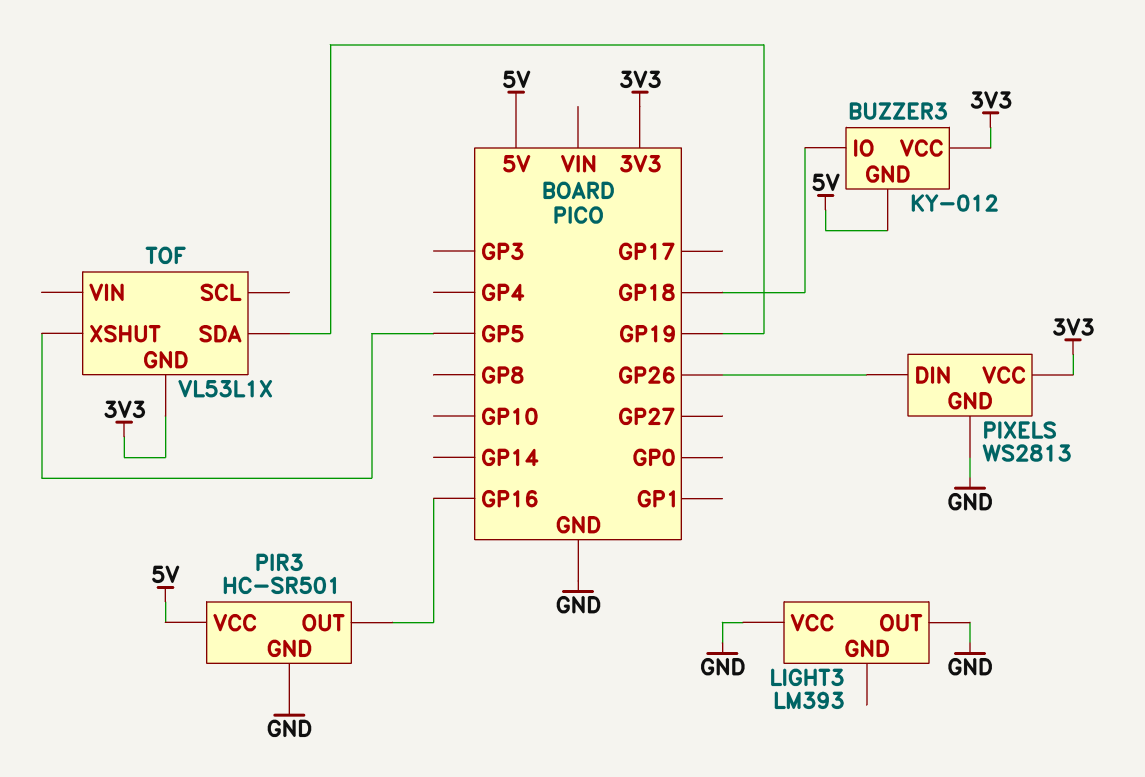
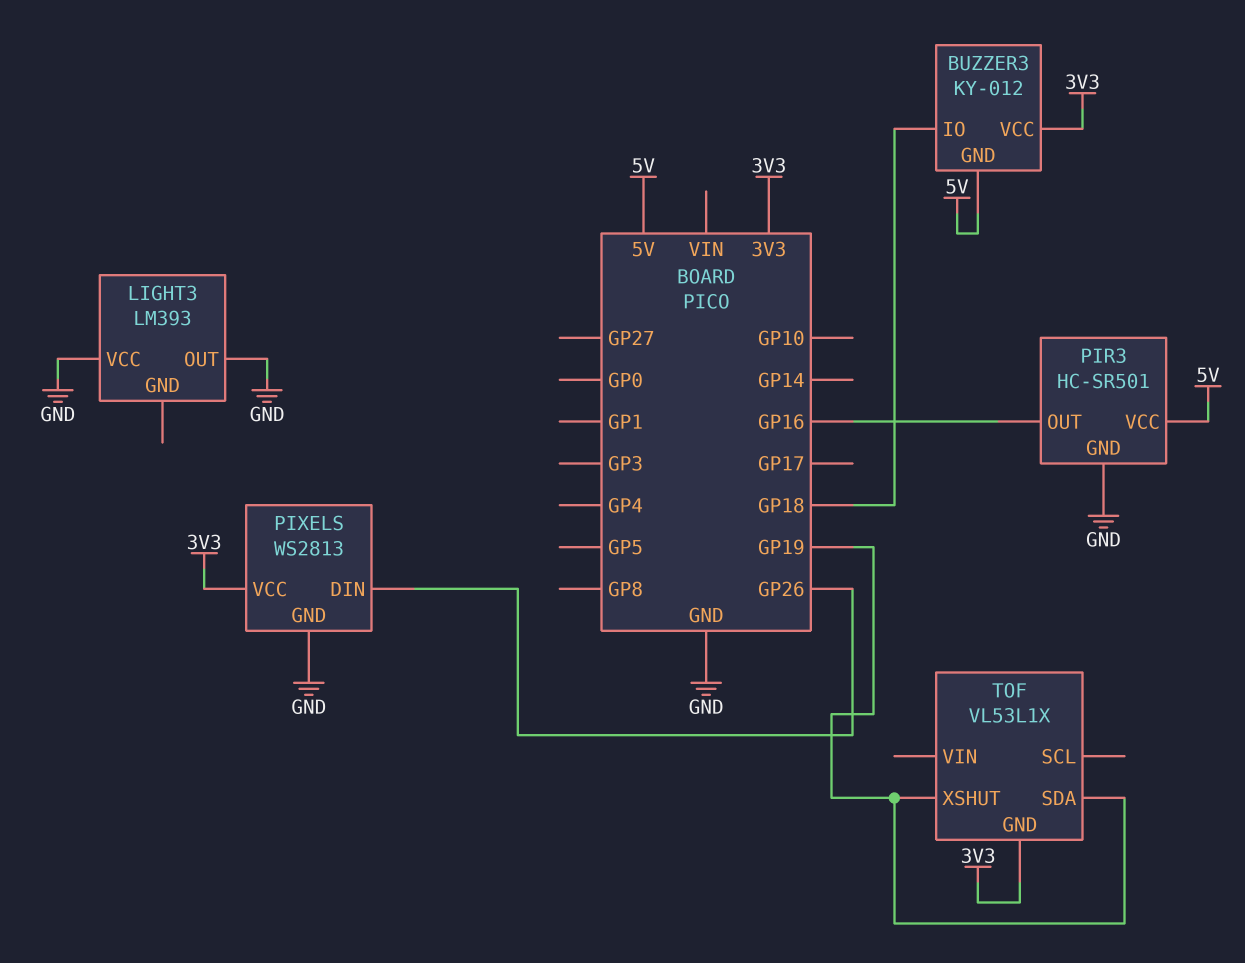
TOF pin XSHUT: GP5 -> GP19

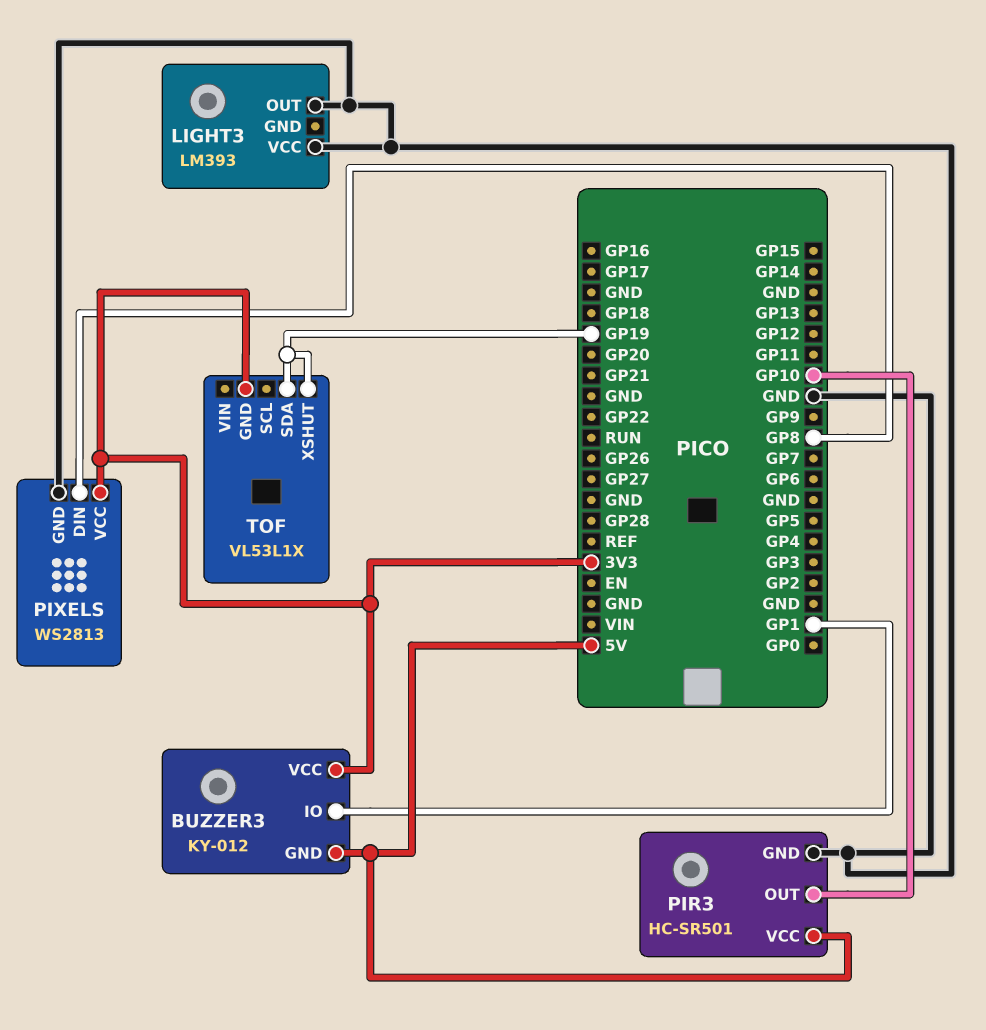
BUZZER3 pin IO: GP18 -> GP1
PIR3 pin OUT: GP16 -> GP10
PIXELS pin DIN: GP26 -> GP8

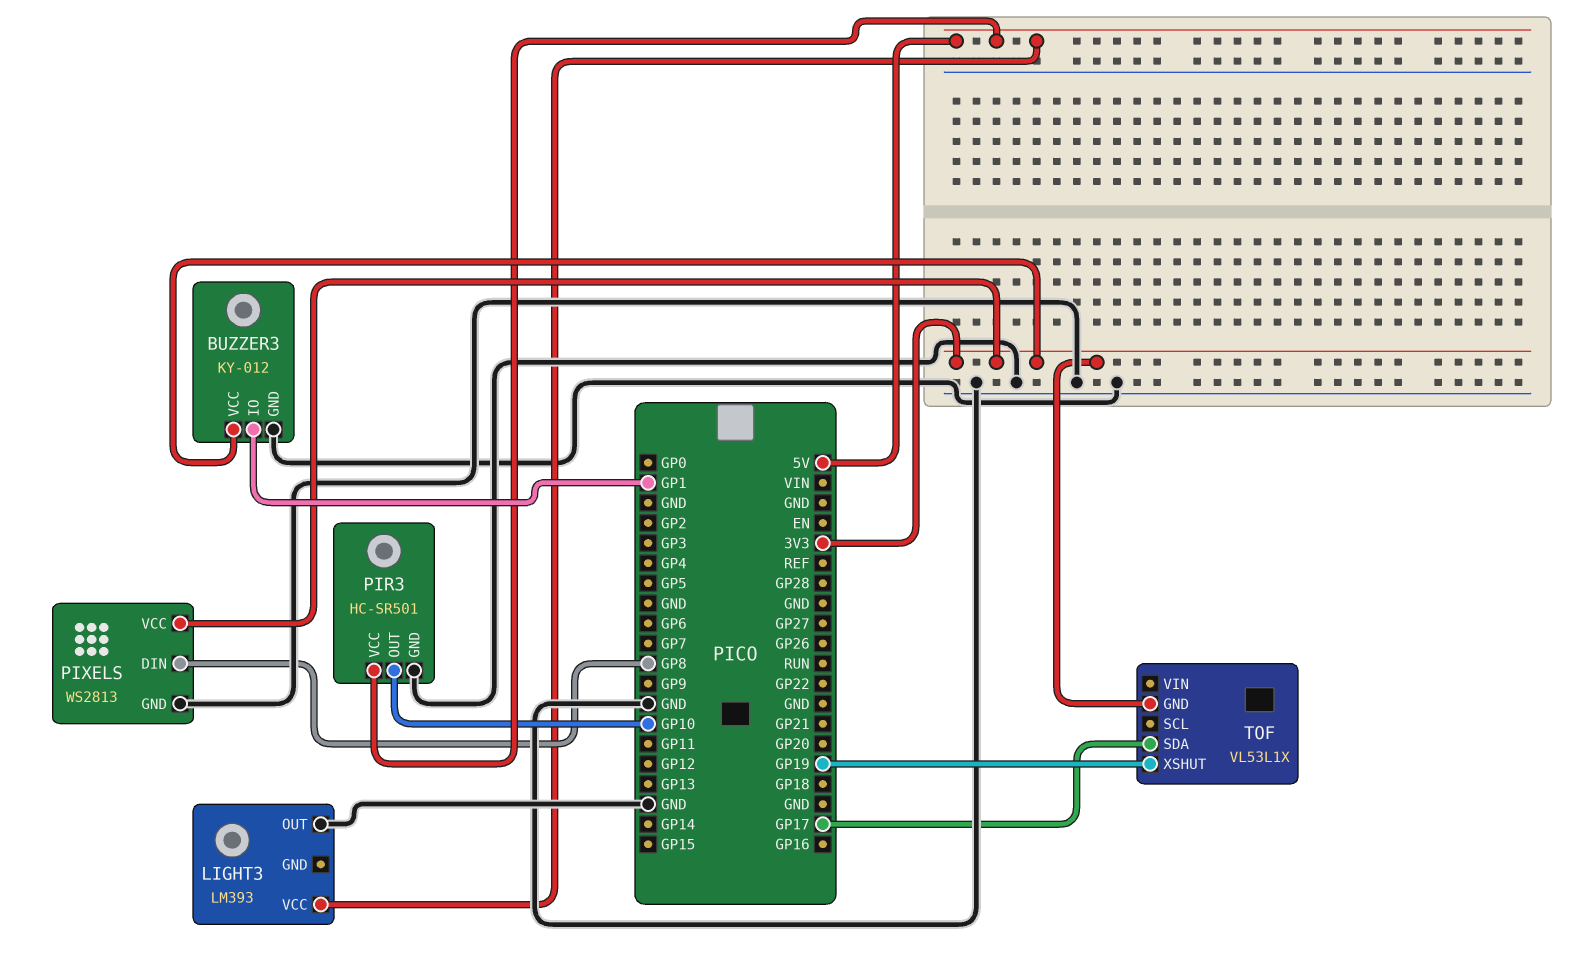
BUZZER3 pin GND: 5V -> GND
LIGHT3 pin VCC: GND -> 5V
TOF pin SDA: GP19 -> GP17

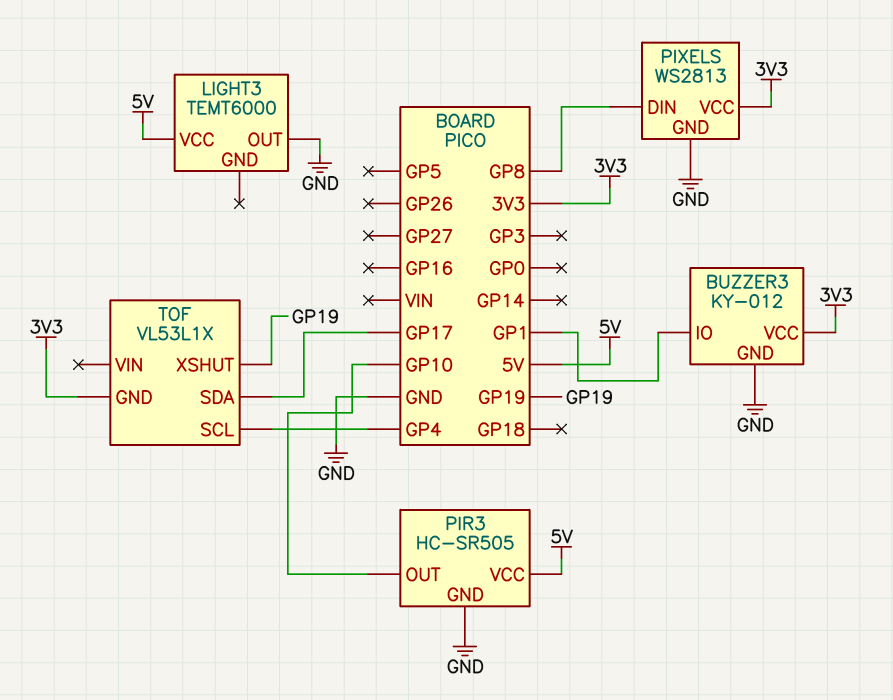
LIGHT3: LM393 -> TEMT6000
PIR3: HC-SR501 -> HC-SR505
TOF pin SCL: none -> GP4

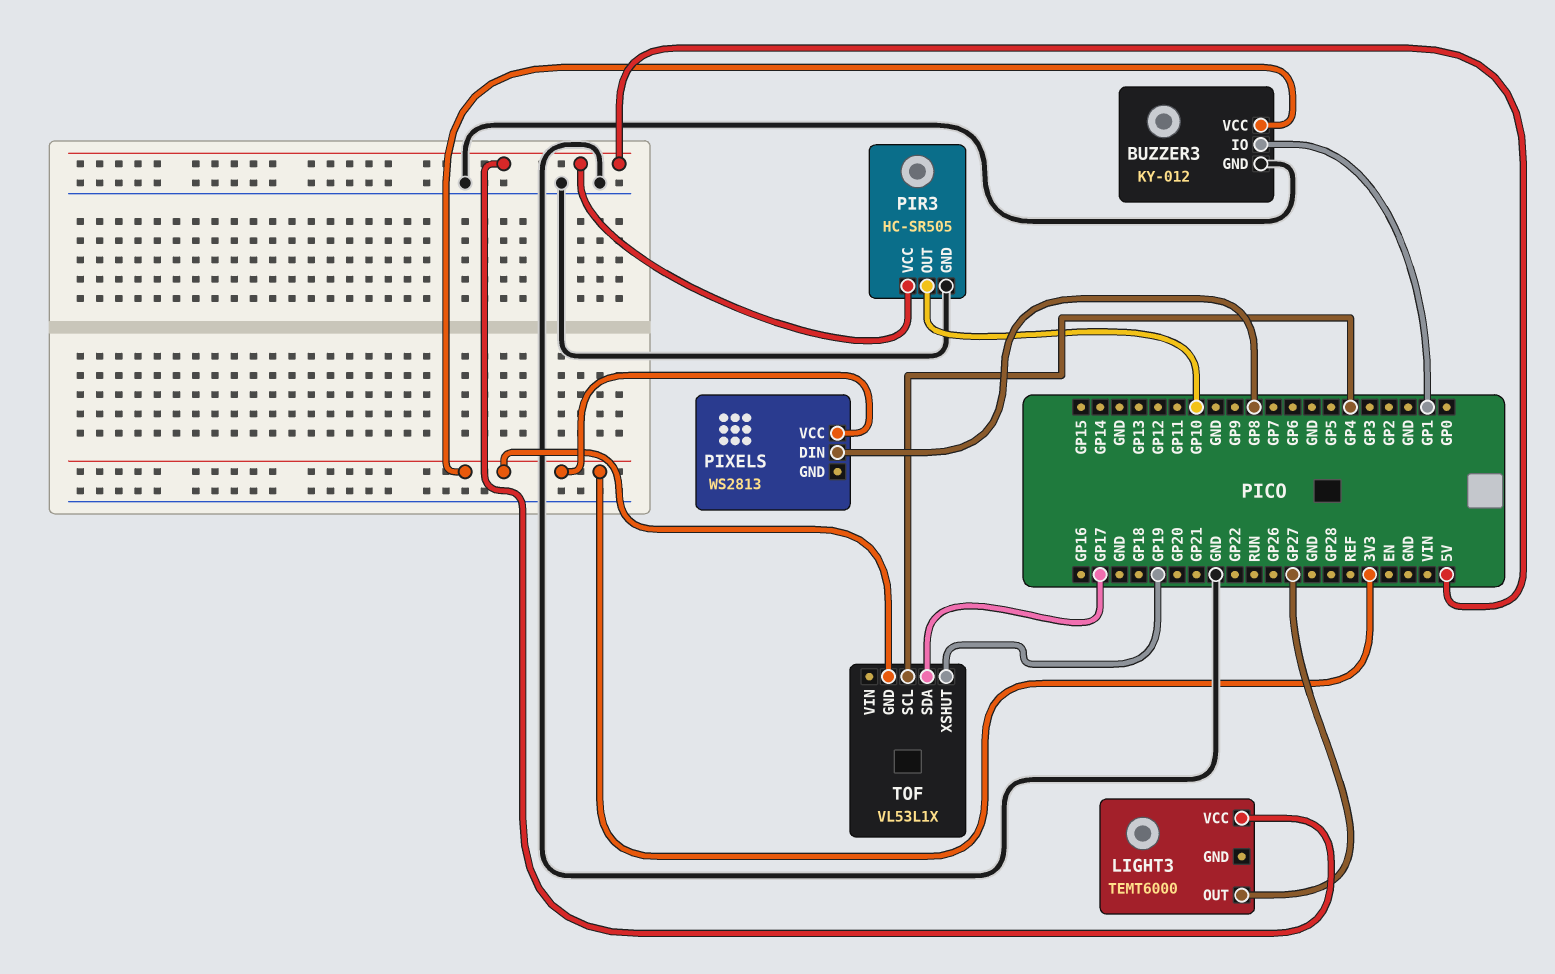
LIGHT3 pin OUT: GND -> GP27
PIXELS pin GND: GND -> none

